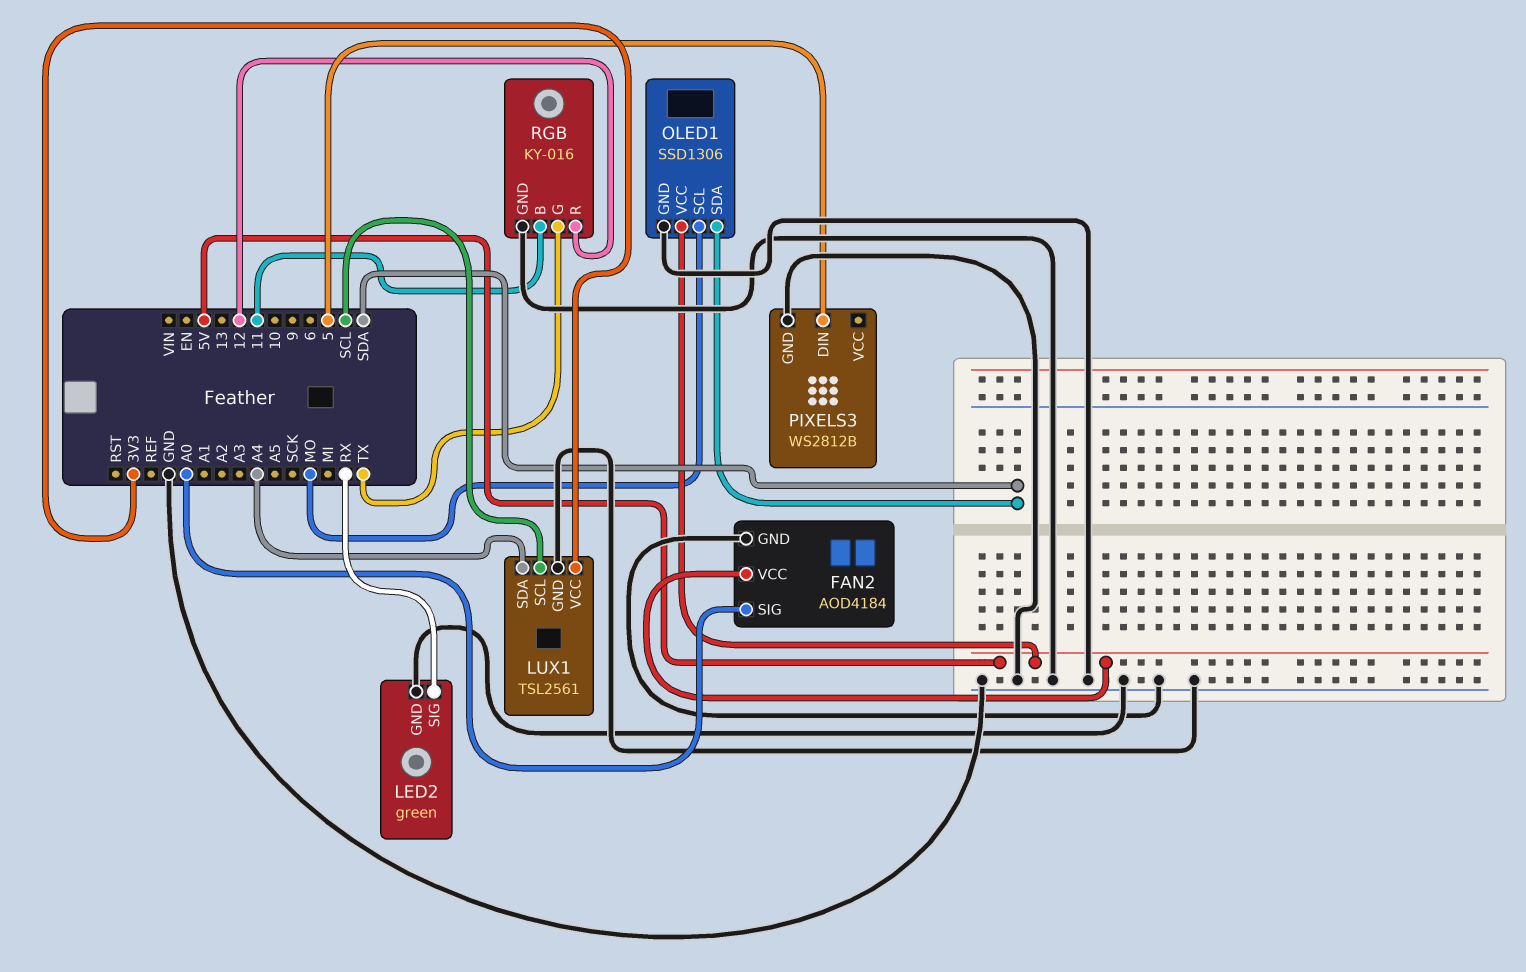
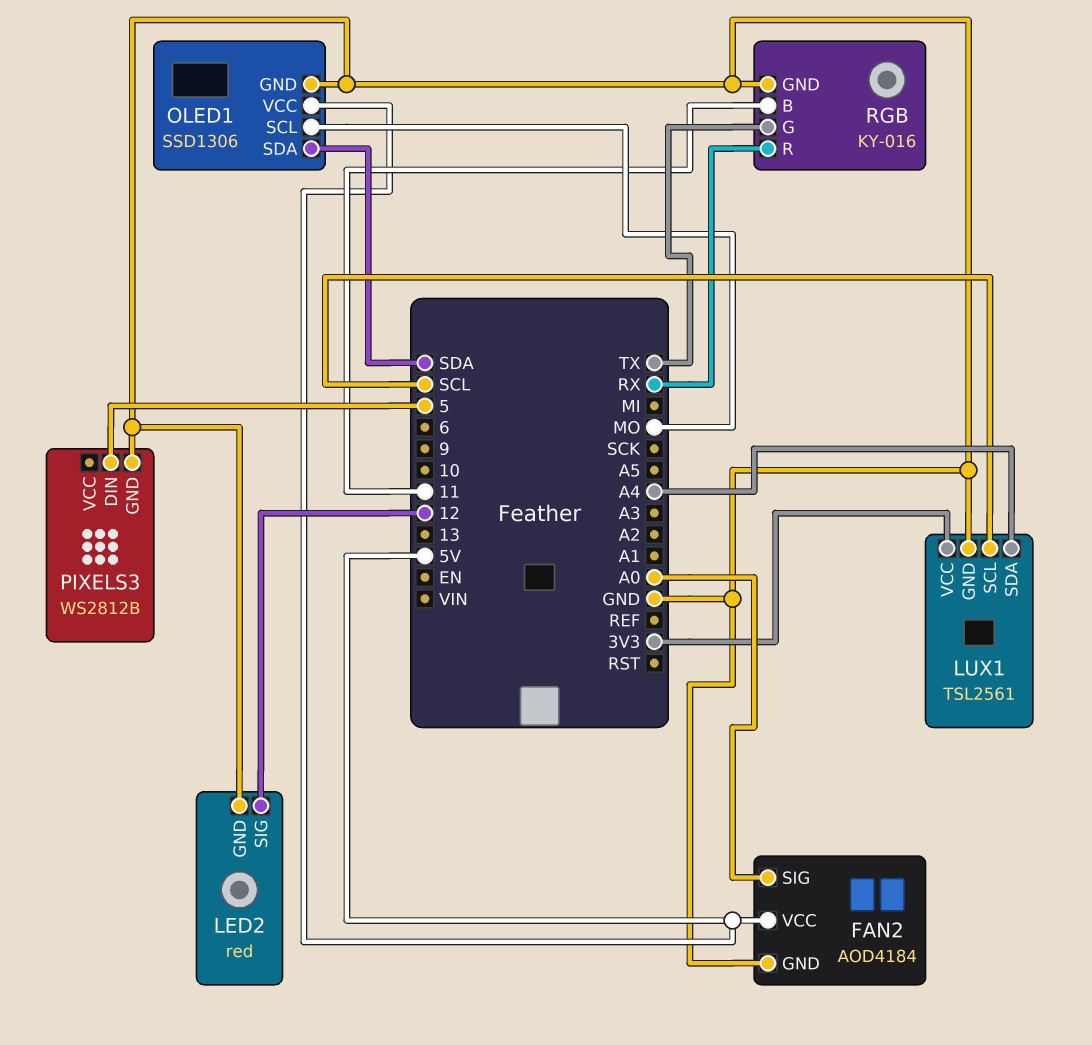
LED2: green -> red
LED2 pin SIG: RX -> 12
RGB pin R: 12 -> RX

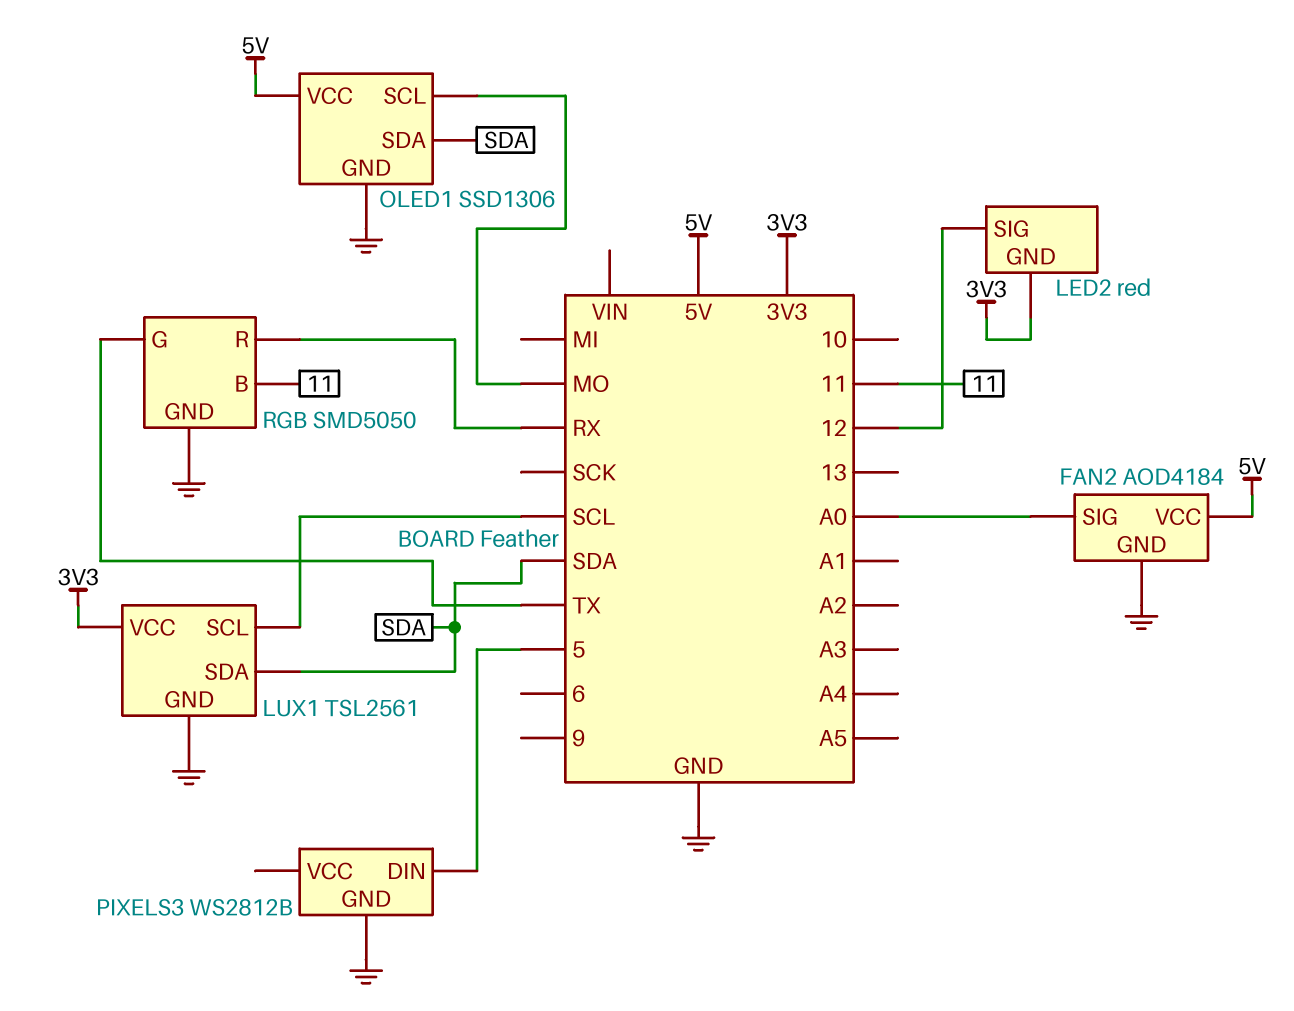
LED2 pin GND: GND -> 3V3
LUX1 pin SDA: A4 -> SDA
RGB: KY-016 -> SMD5050

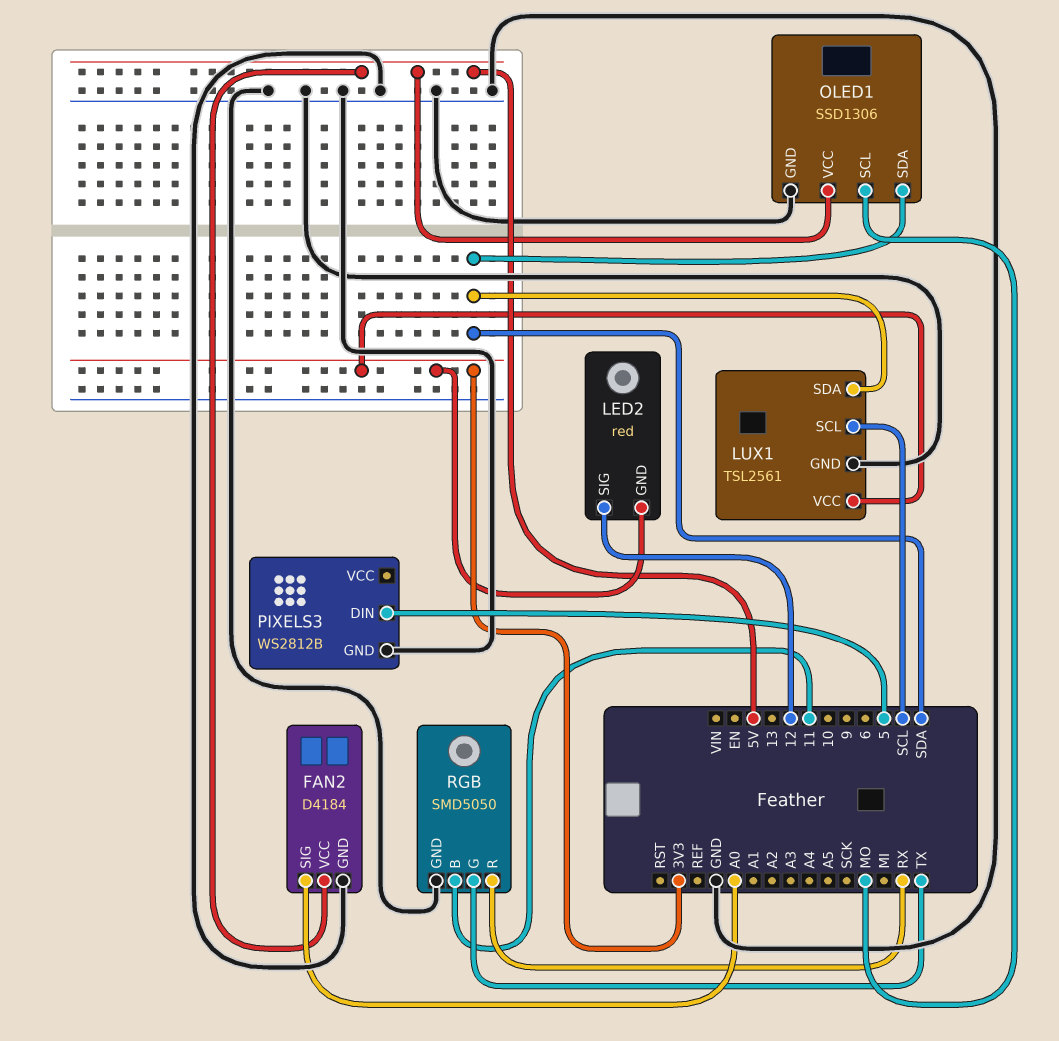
FAN2: AOD4184 -> D4184

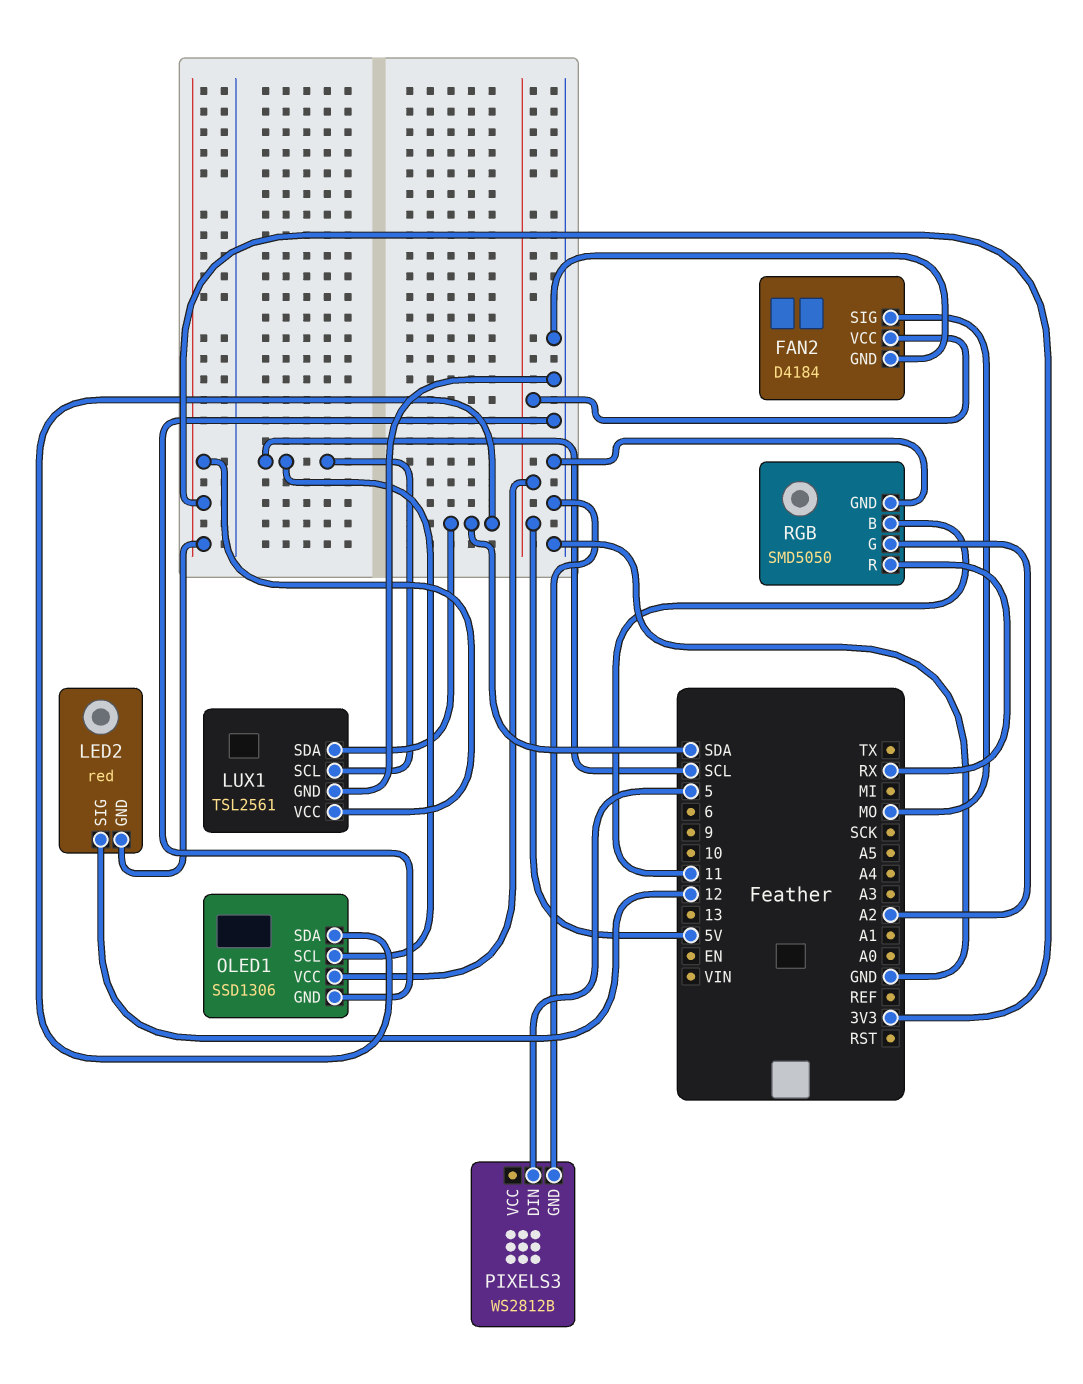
FAN2 pin SIG: A0 -> MO
OLED1 pin SCL: MO -> SCL
RGB pin G: TX -> A2

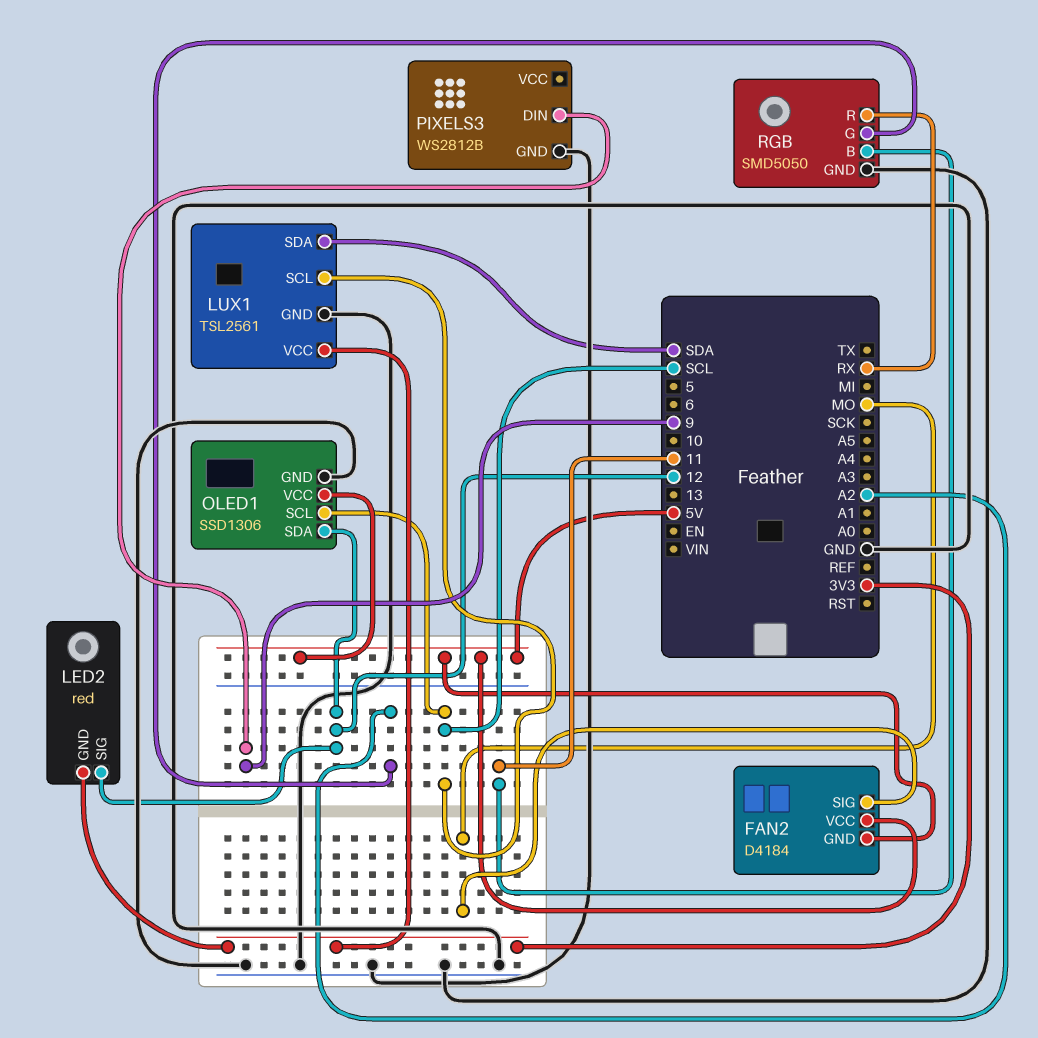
FAN2 pin GND: GND -> 5V
OLED1 pin SDA: SDA -> 12
PIXELS3 pin DIN: 5 -> 9

